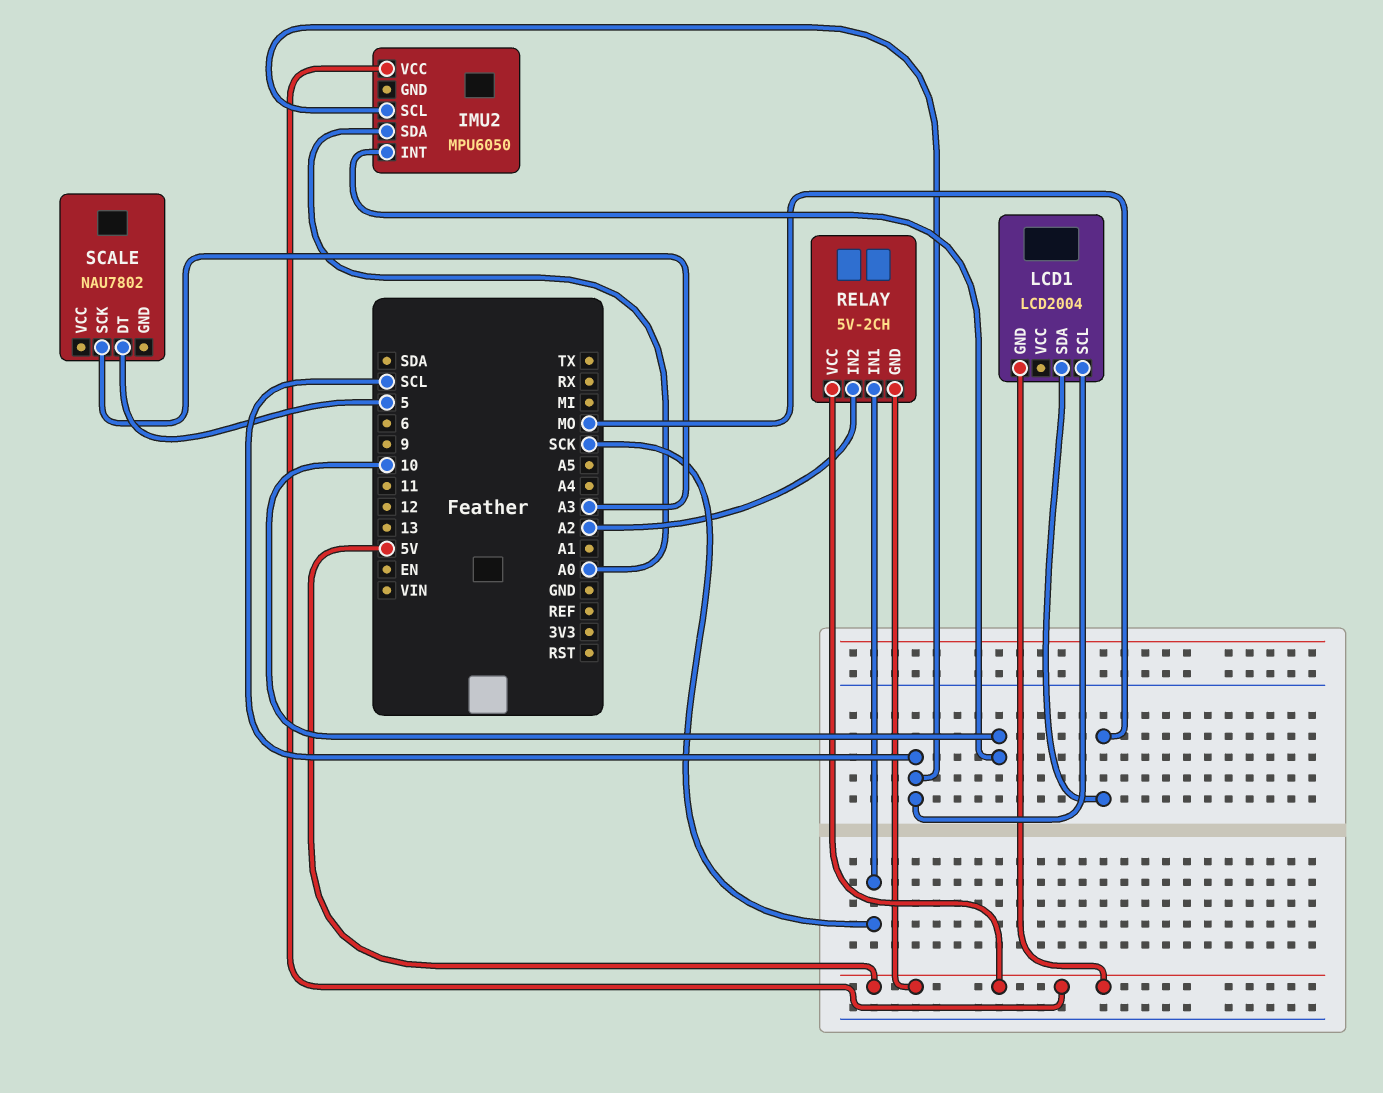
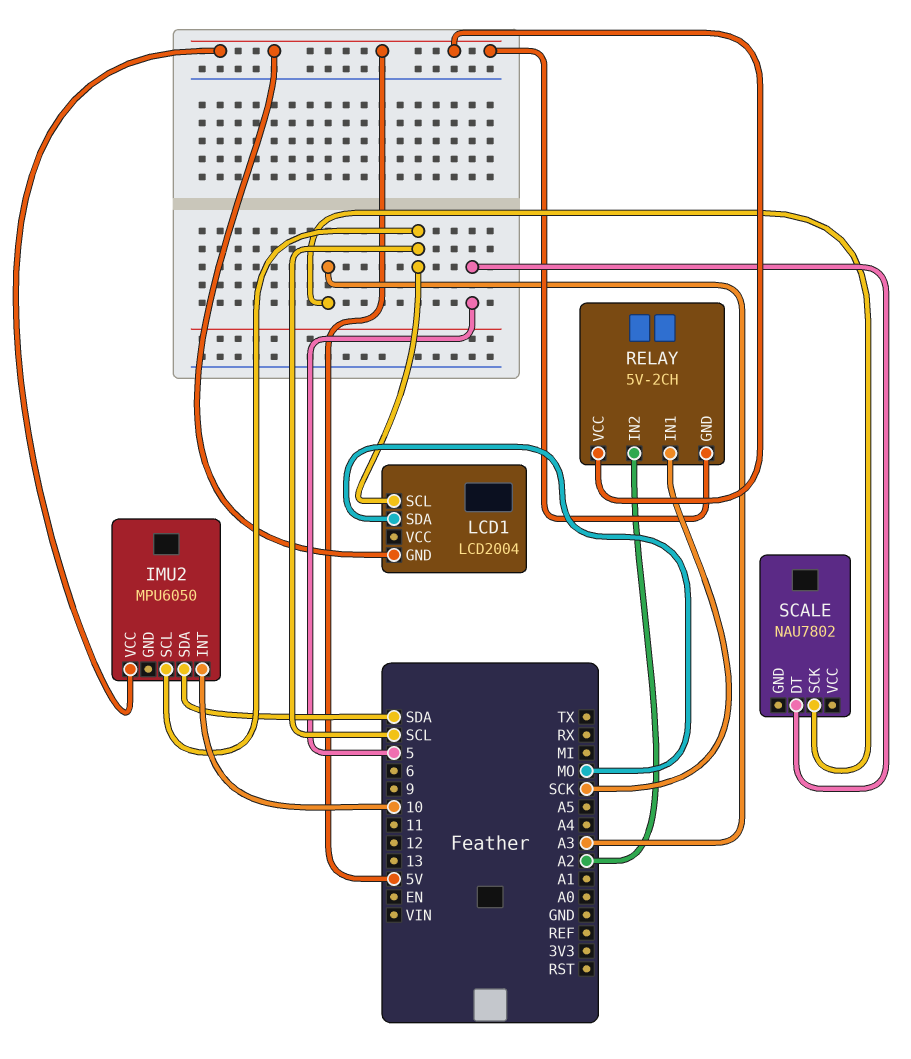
IMU2 pin SDA: A0 -> SDA

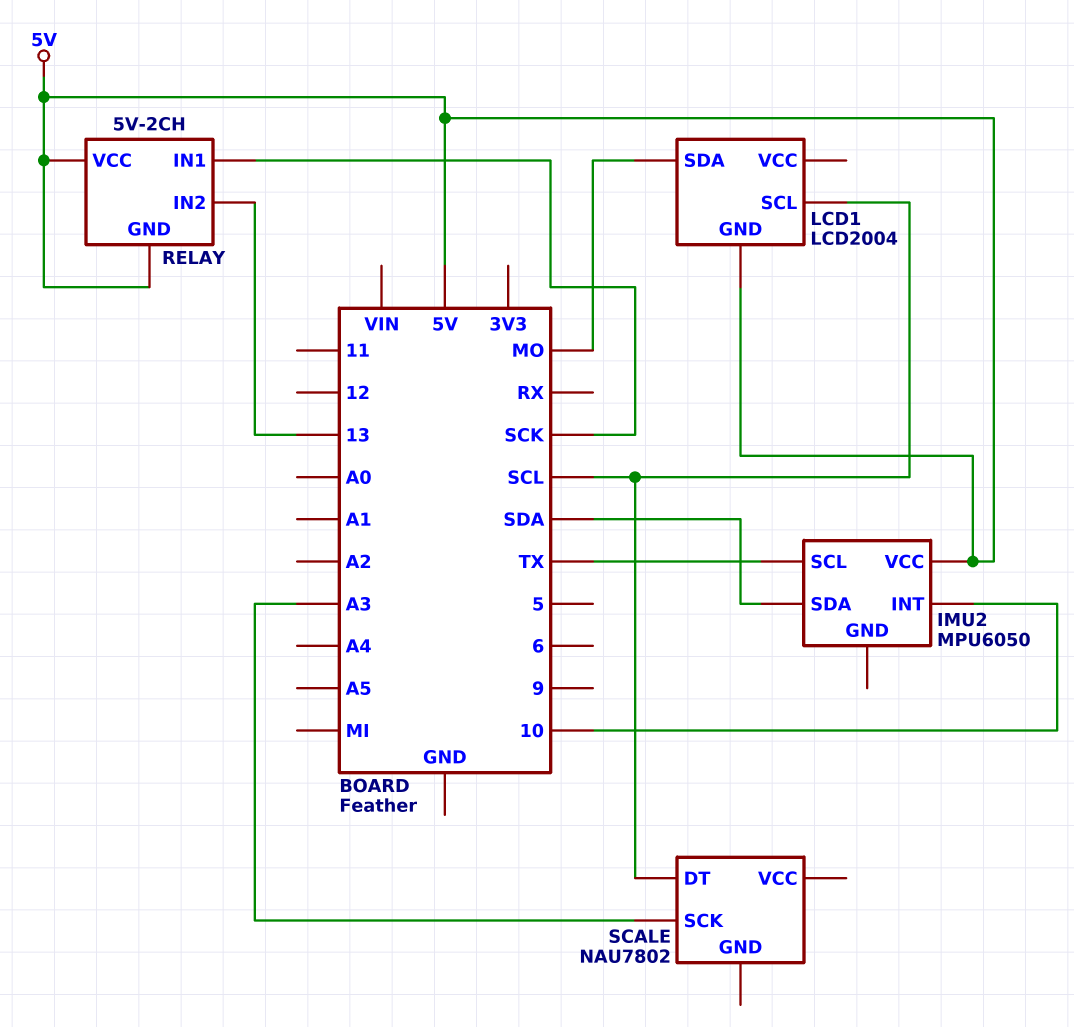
IMU2 pin SCL: SCL -> TX
RELAY pin IN2: A2 -> 13
SCALE pin DT: 5 -> SCL

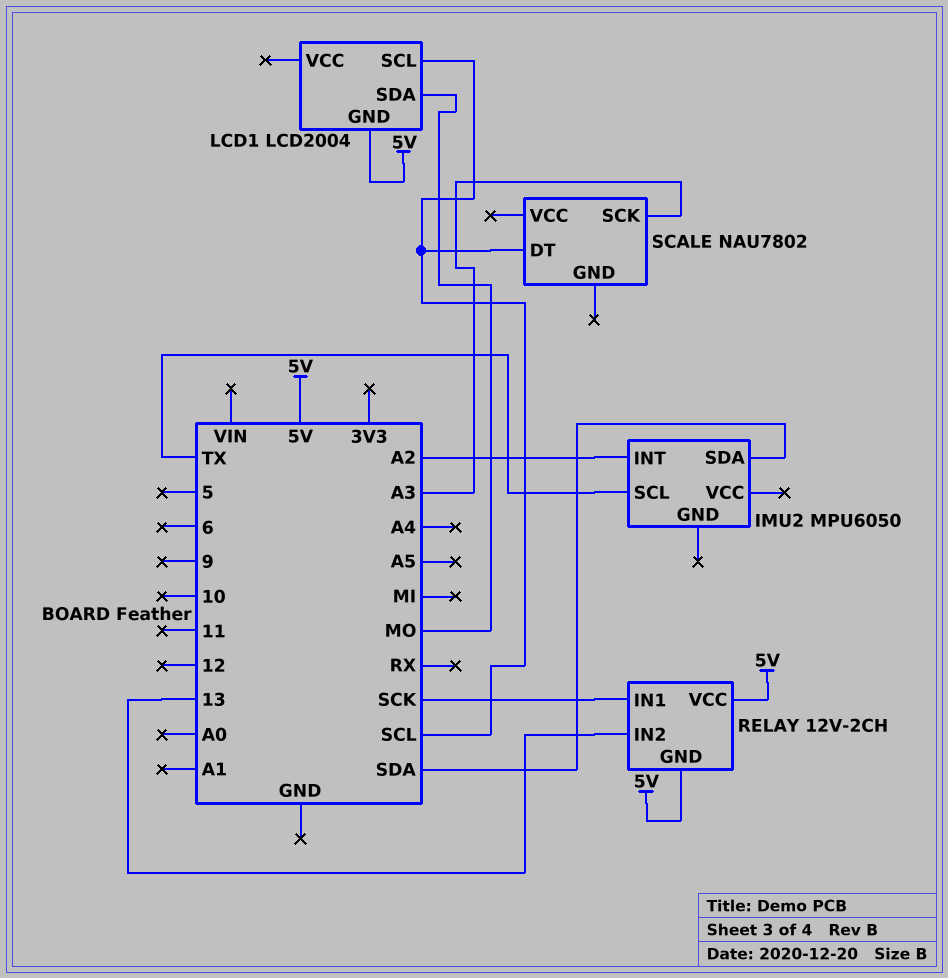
IMU2 pin INT: 10 -> A2
IMU2 pin VCC: 5V -> none
RELAY: 5V-2CH -> 12V-2CH

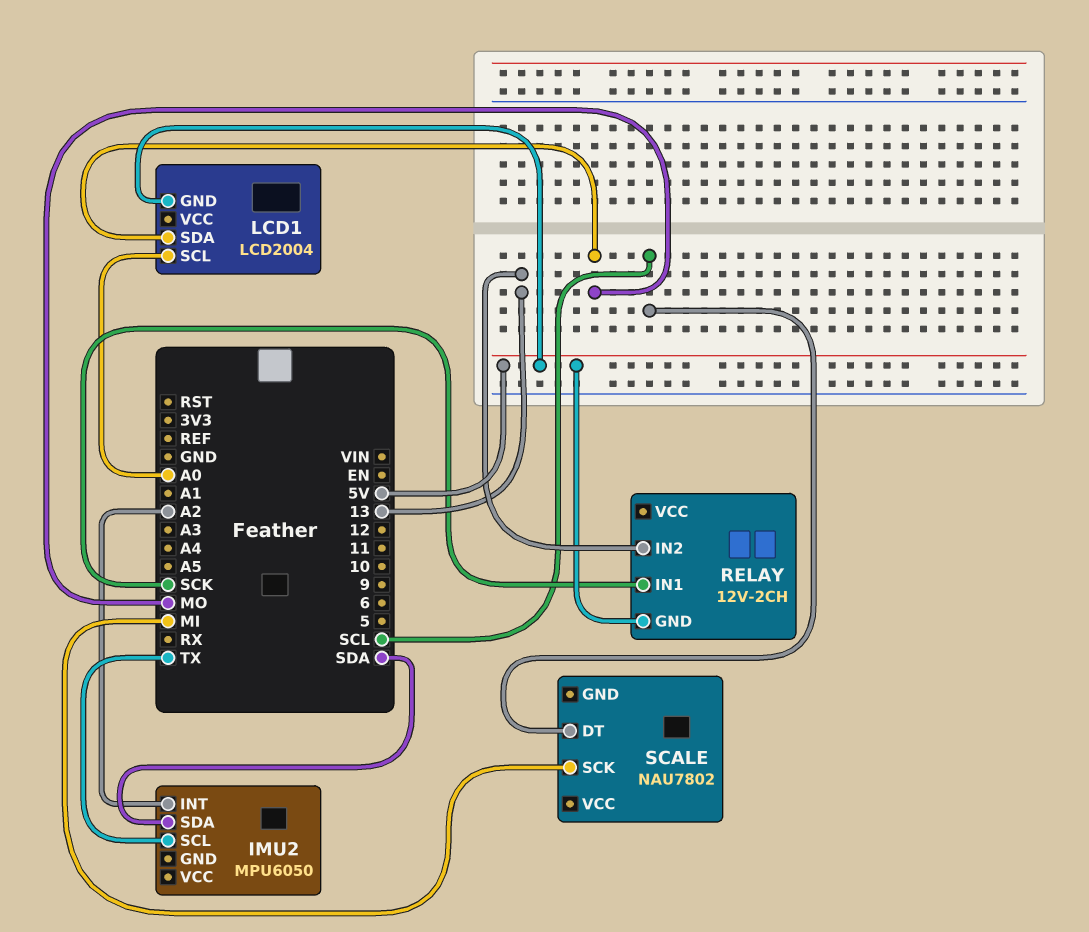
LCD1 pin SCL: SCL -> A0
RELAY pin VCC: 5V -> none
SCALE pin SCK: A3 -> MI

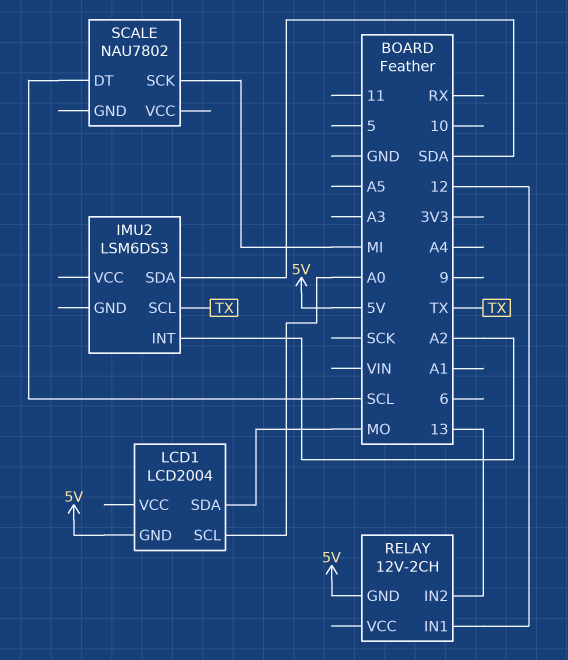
IMU2: MPU6050 -> LSM6DS3
RELAY pin IN1: SCK -> 12

